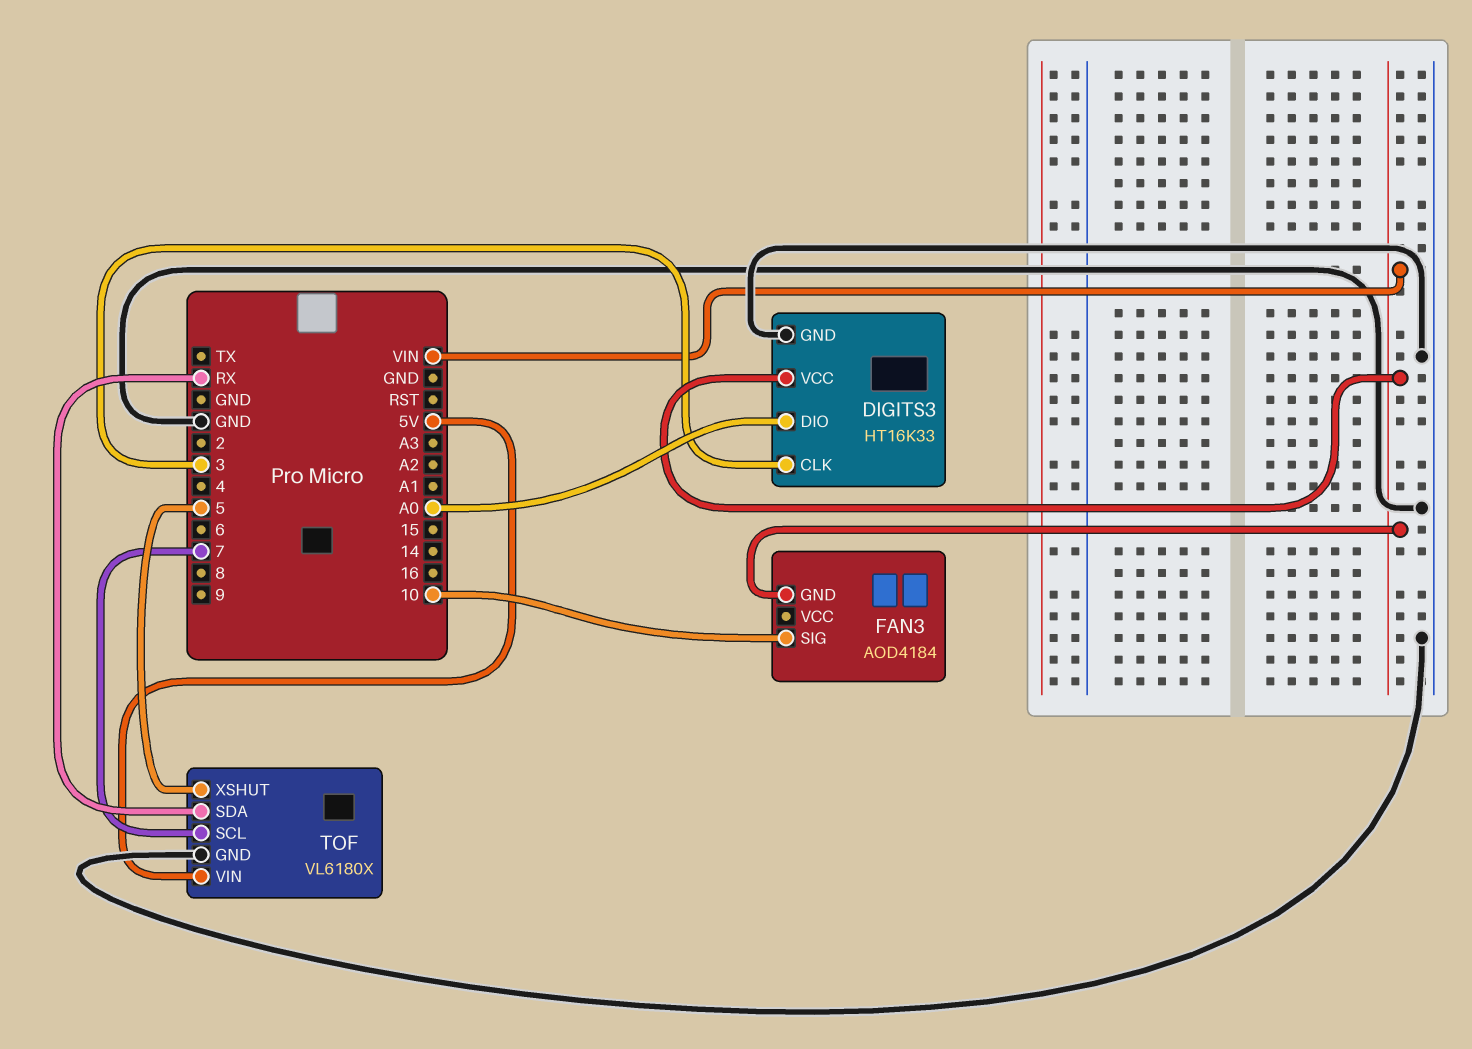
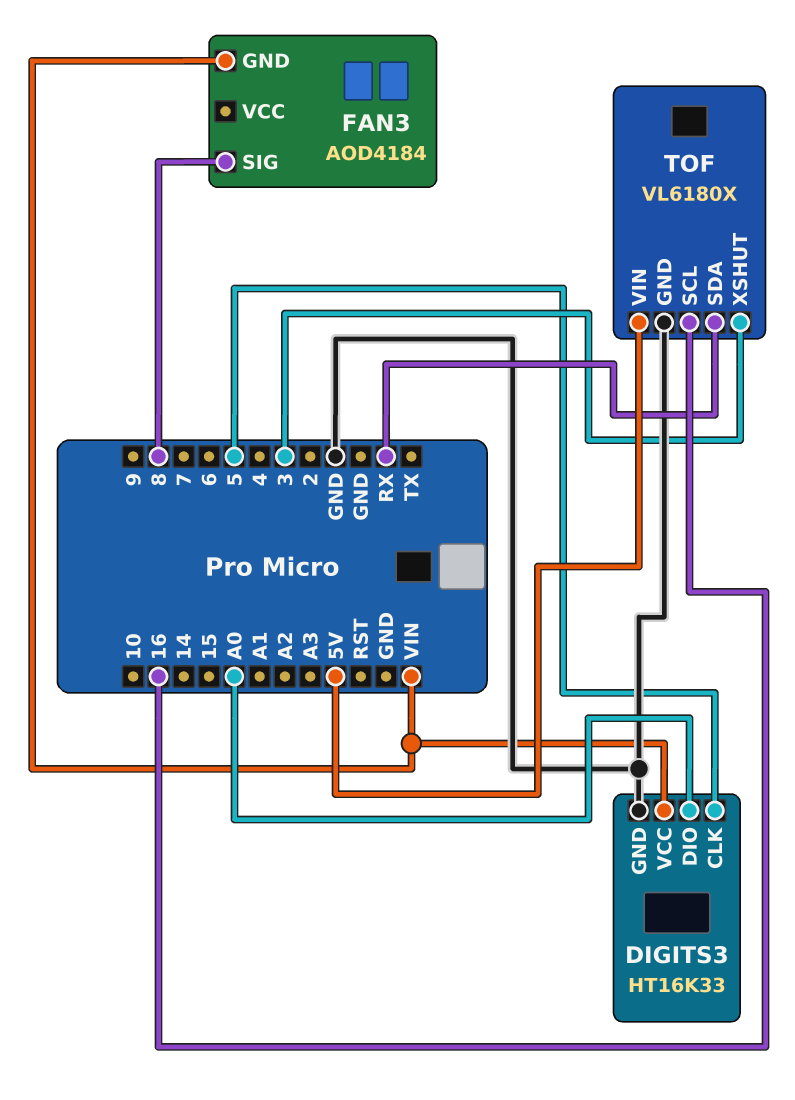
DIGITS3 pin CLK: 3 -> 5
FAN3 pin SIG: 10 -> 8
TOF pin SCL: 7 -> 16
TOF pin XSHUT: 5 -> 3

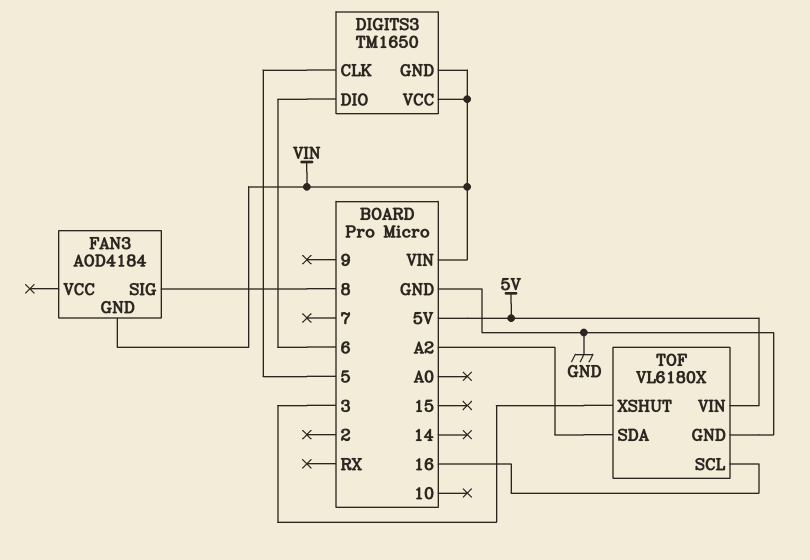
DIGITS3: HT16K33 -> TM1650
DIGITS3 pin DIO: A0 -> 6
DIGITS3 pin GND: GND -> VIN
TOF pin SDA: RX -> A2

